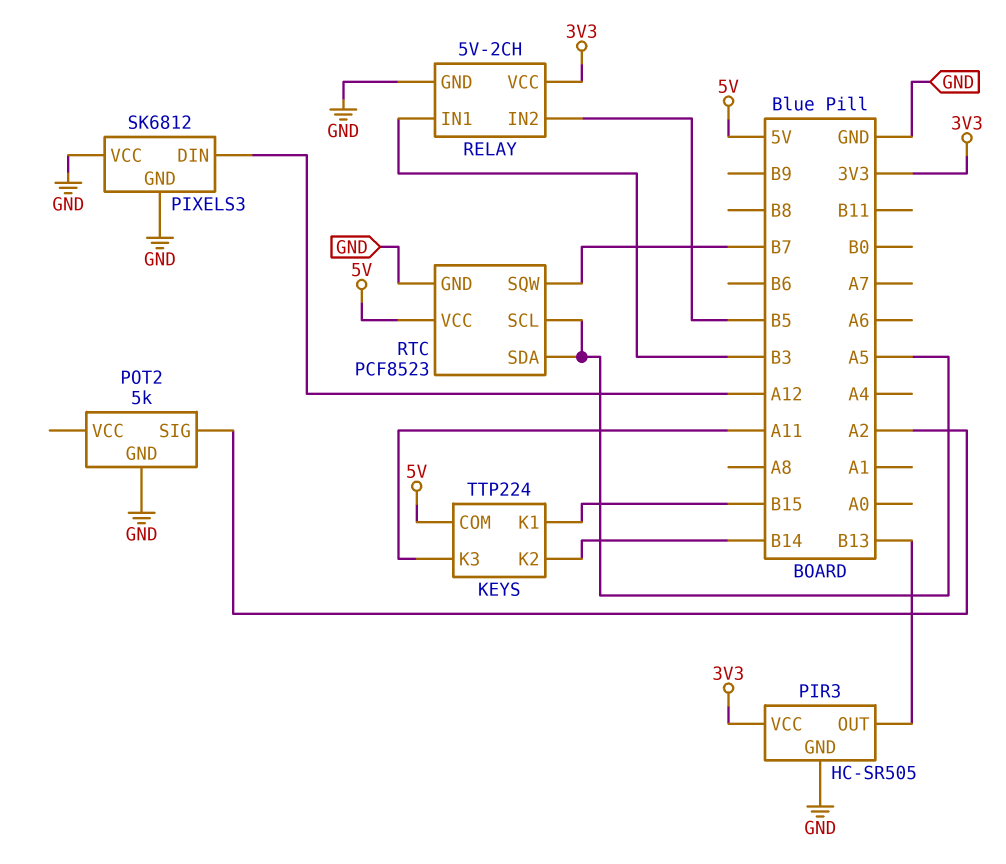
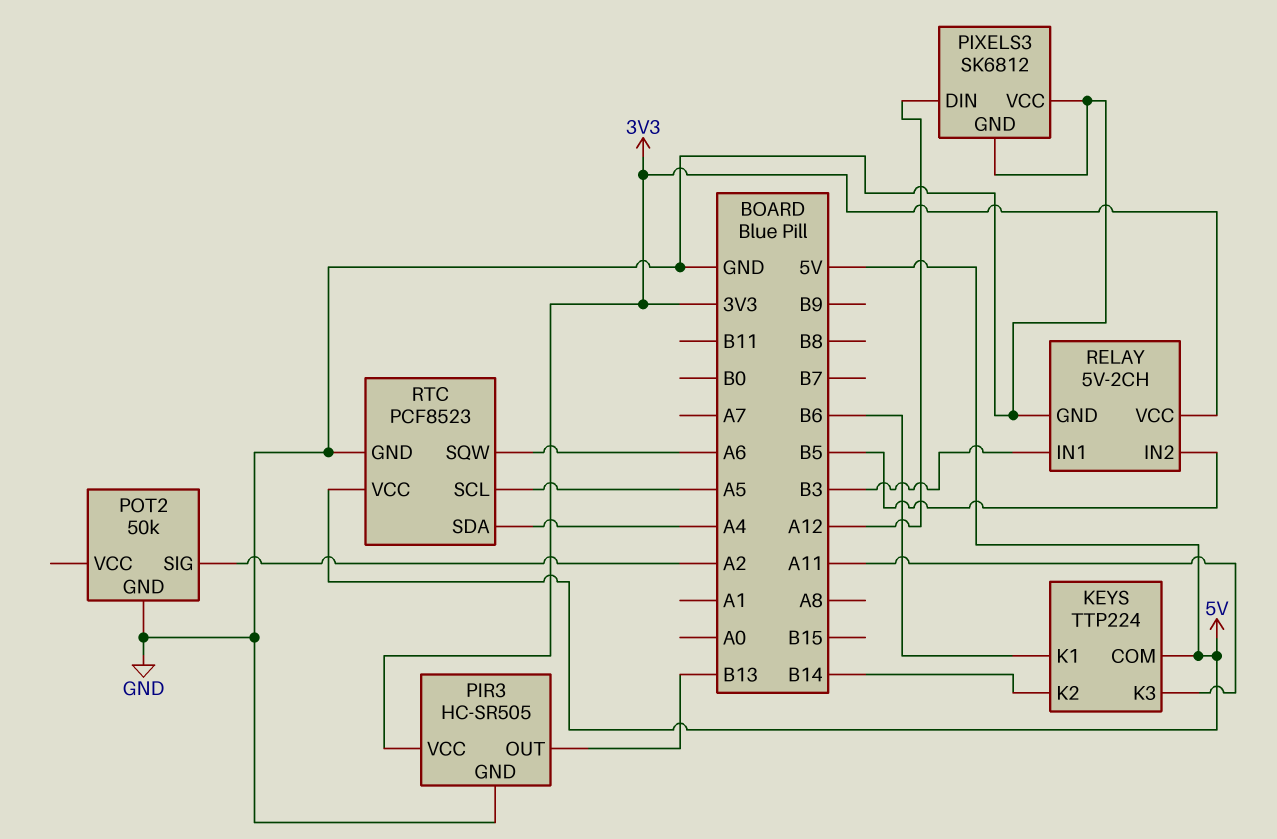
KEYS pin K1: B15 -> B6
POT2: 5k -> 50k
RTC pin SDA: A5 -> A4
RTC pin SQW: B7 -> A6

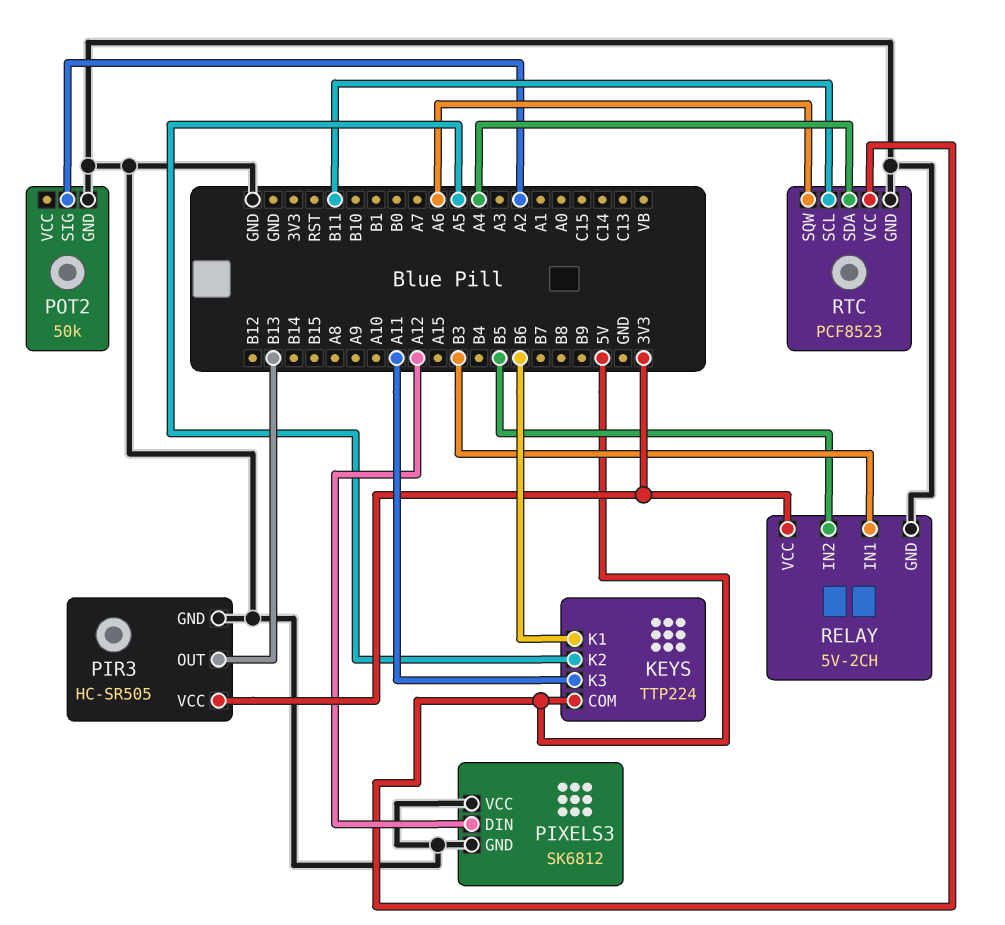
KEYS pin K2: B14 -> A5
RTC pin SCL: A5 -> B11

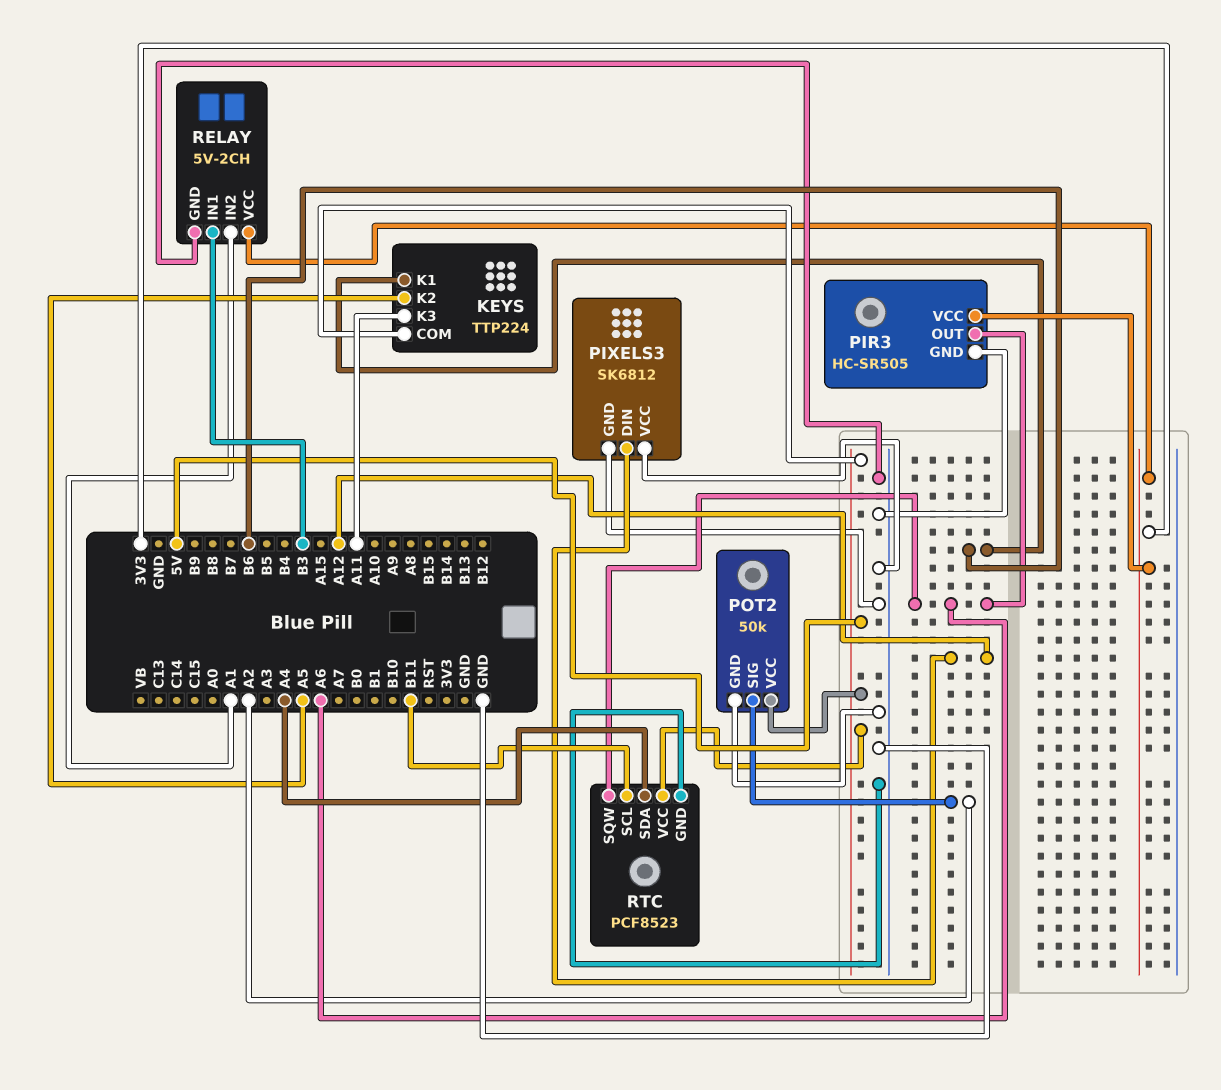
PIR3 pin OUT: B13 -> A6
POT2 pin VCC: none -> 5V
RELAY pin IN2: B5 -> A1

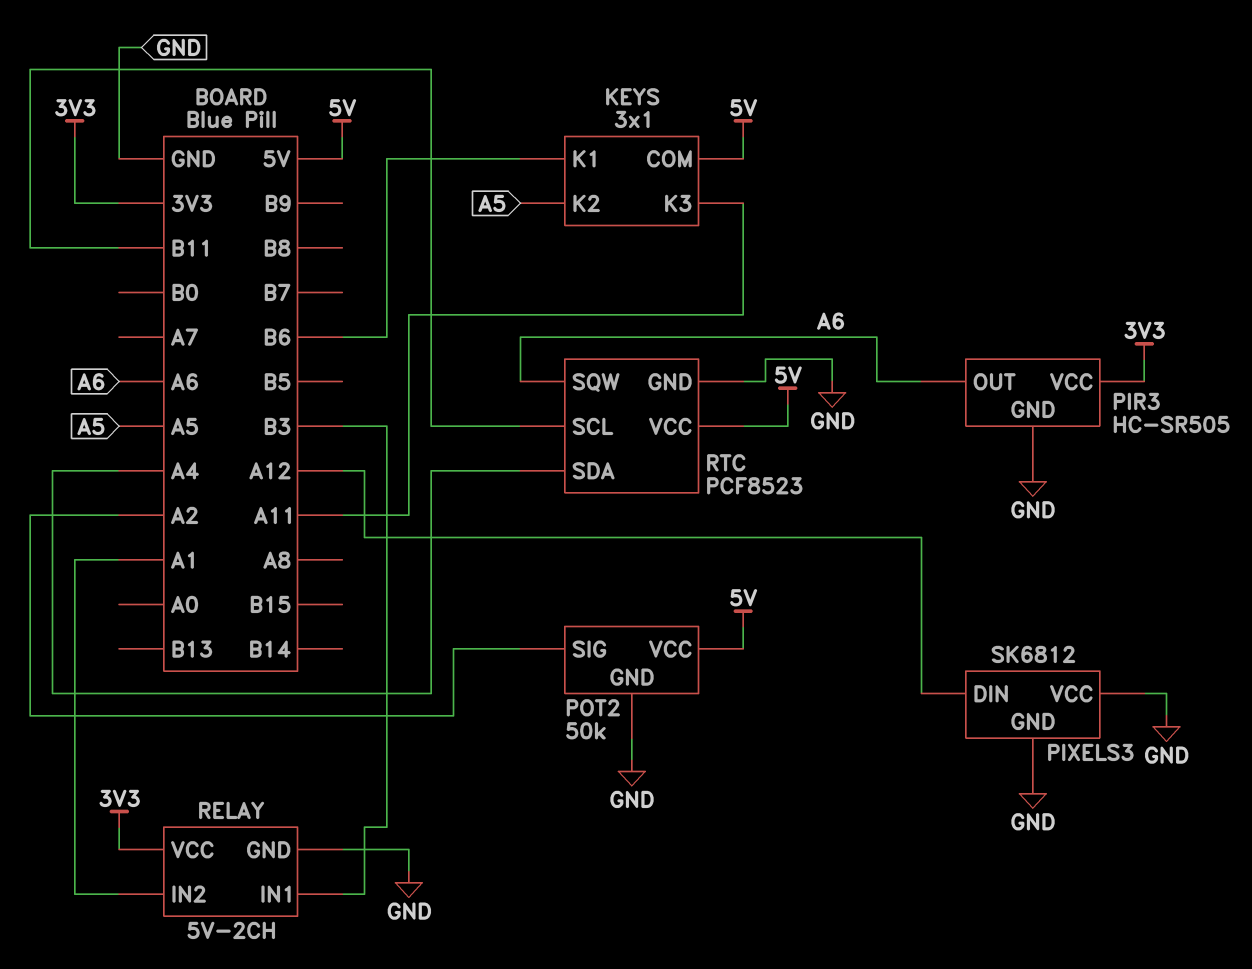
KEYS: TTP224 -> 3x1

